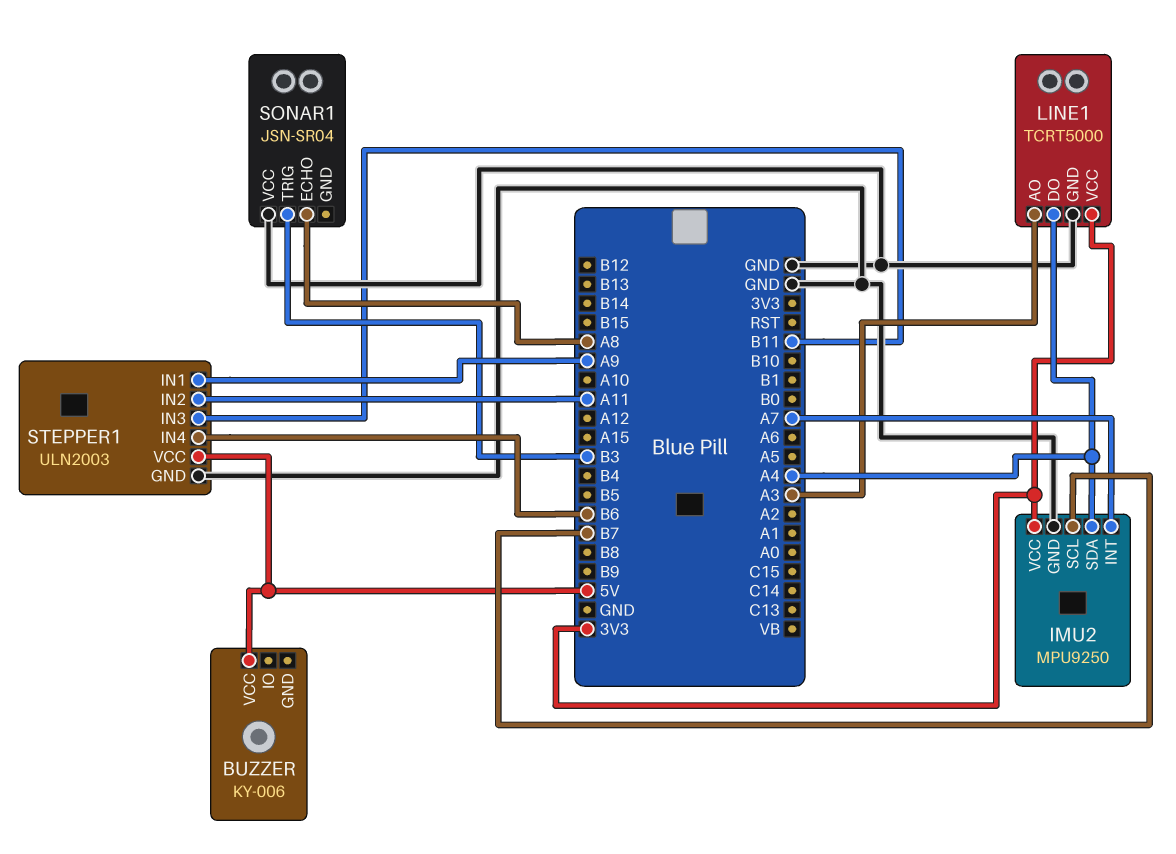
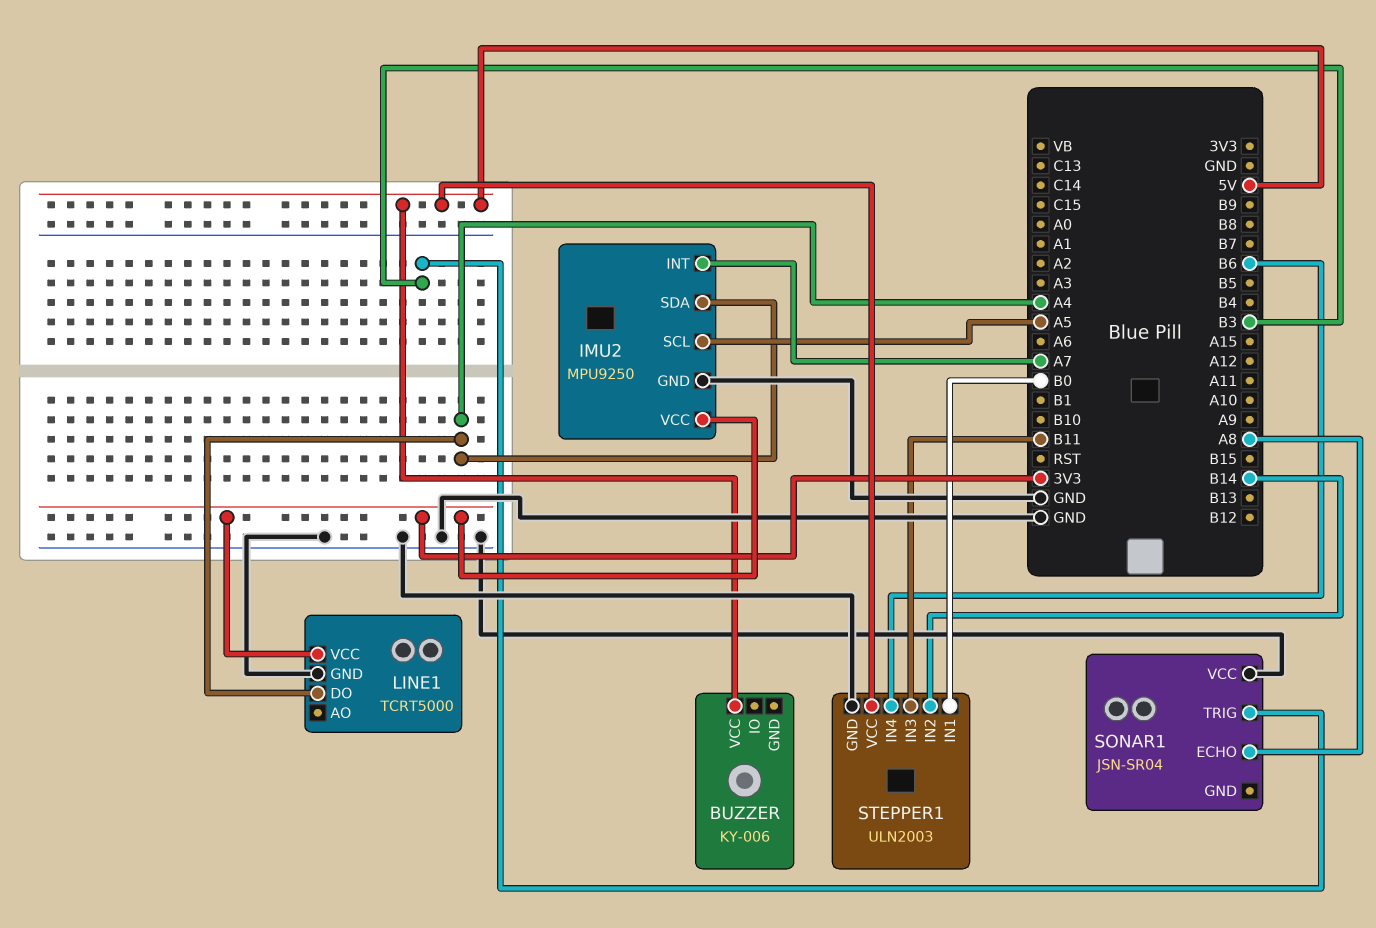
IMU2 pin SCL: B7 -> A5
LINE1 pin AO: A3 -> none
STEPPER1 pin IN1: A9 -> B0
STEPPER1 pin IN2: A11 -> B14

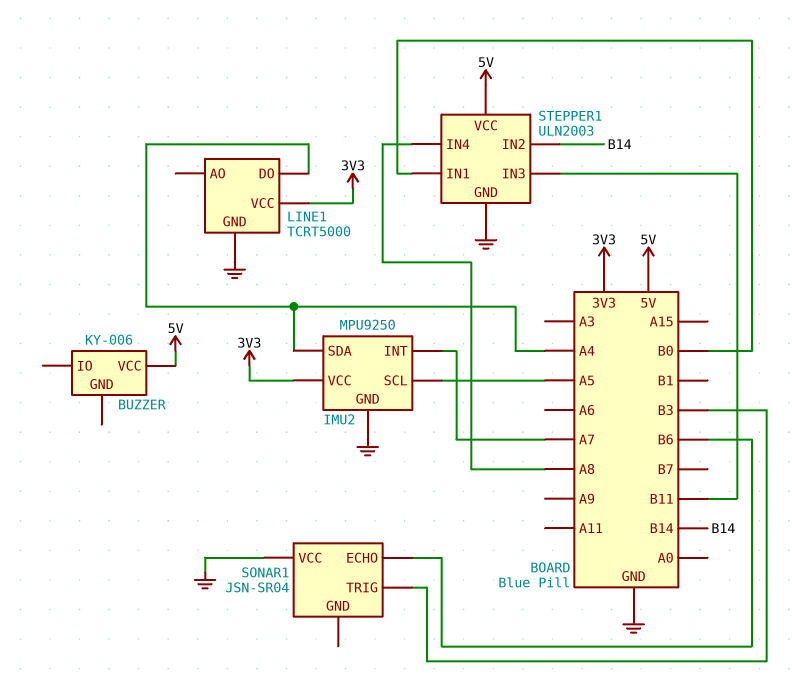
SONAR1 pin ECHO: A8 -> B6
STEPPER1 pin IN4: B6 -> A8

